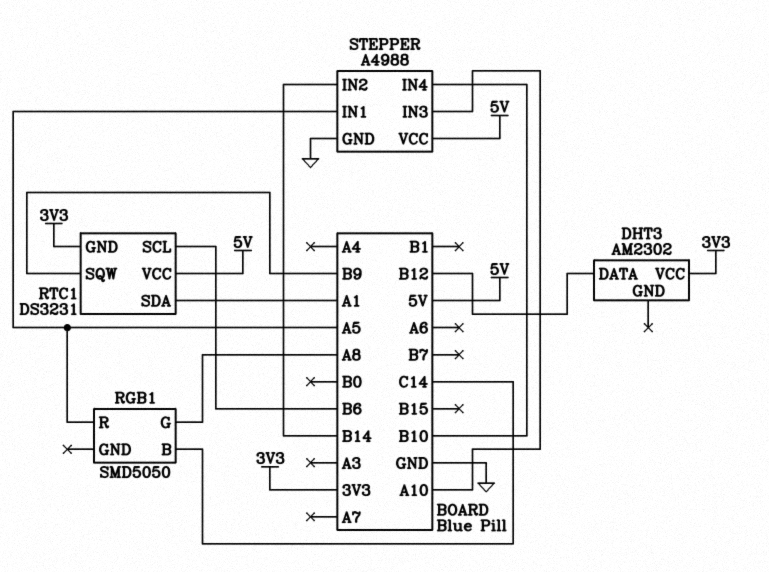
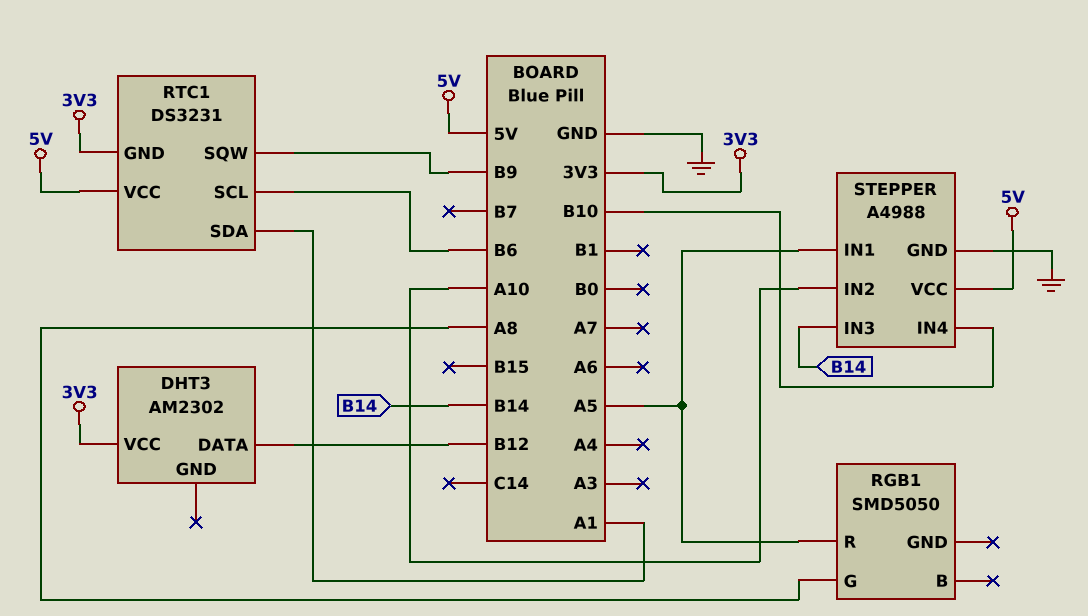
RGB1 pin B: C14 -> none
STEPPER pin IN2: B14 -> A10
STEPPER pin IN3: A10 -> B14

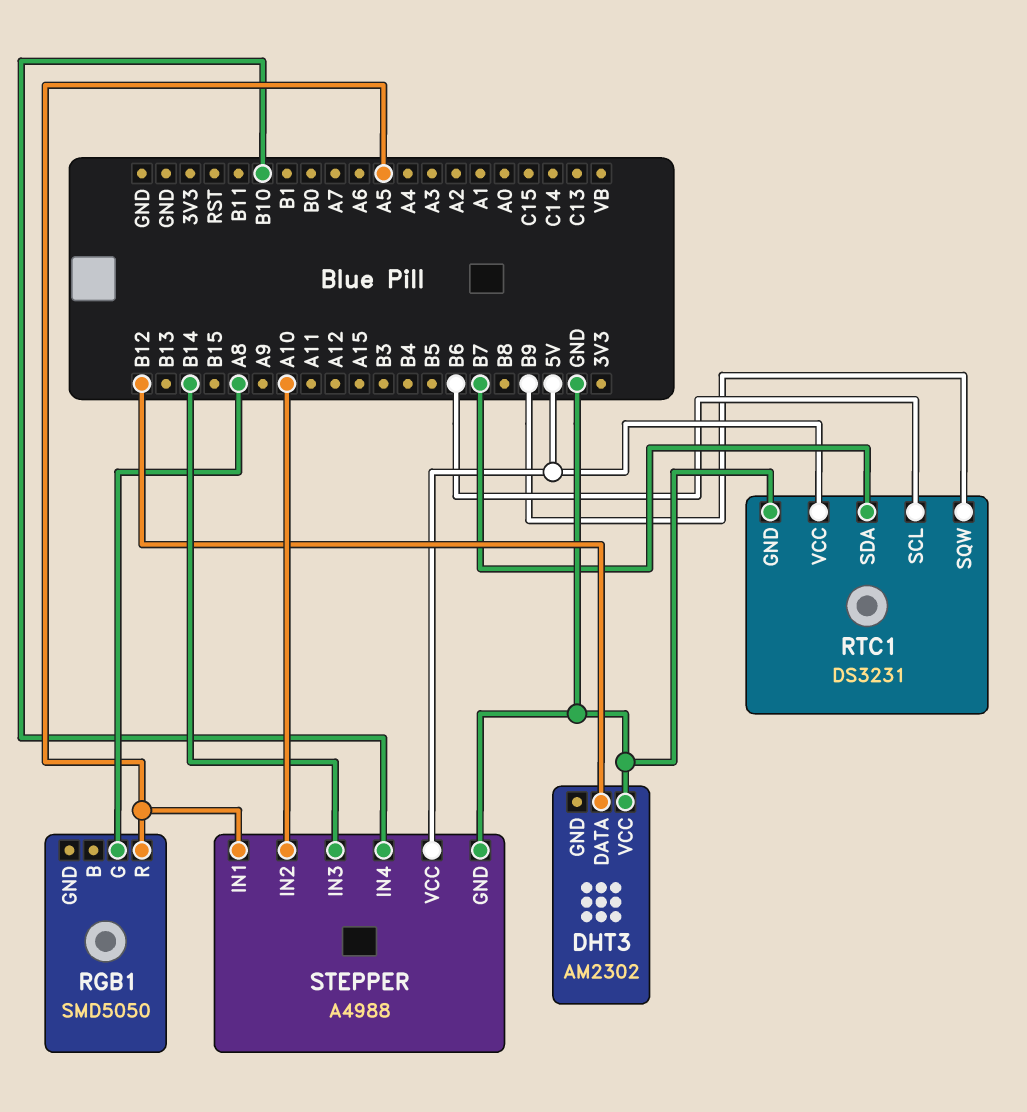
DHT3 pin VCC: 3V3 -> GND
RTC1 pin GND: 3V3 -> GND
RTC1 pin SDA: A1 -> B7

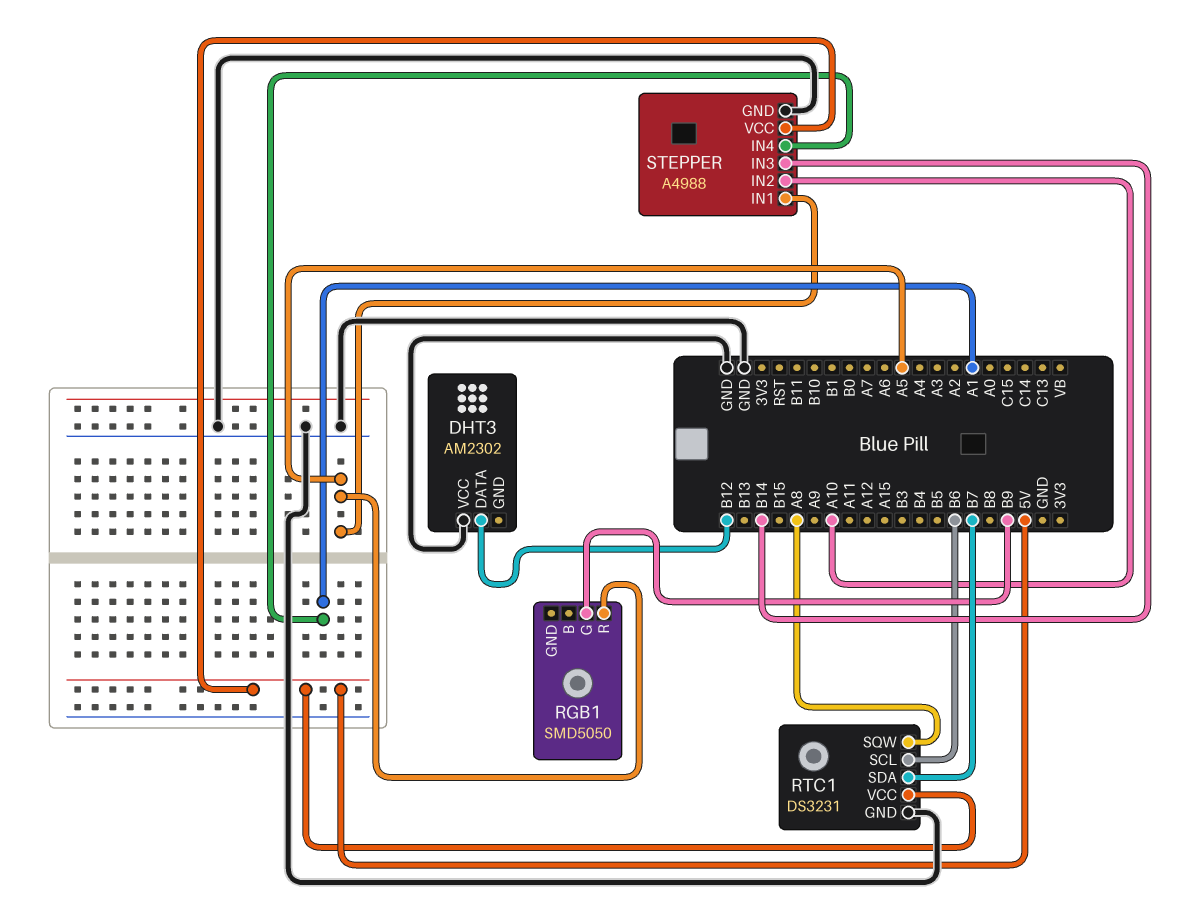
RGB1 pin G: A8 -> B9
RTC1 pin SQW: B9 -> A8
STEPPER pin IN4: B10 -> A1

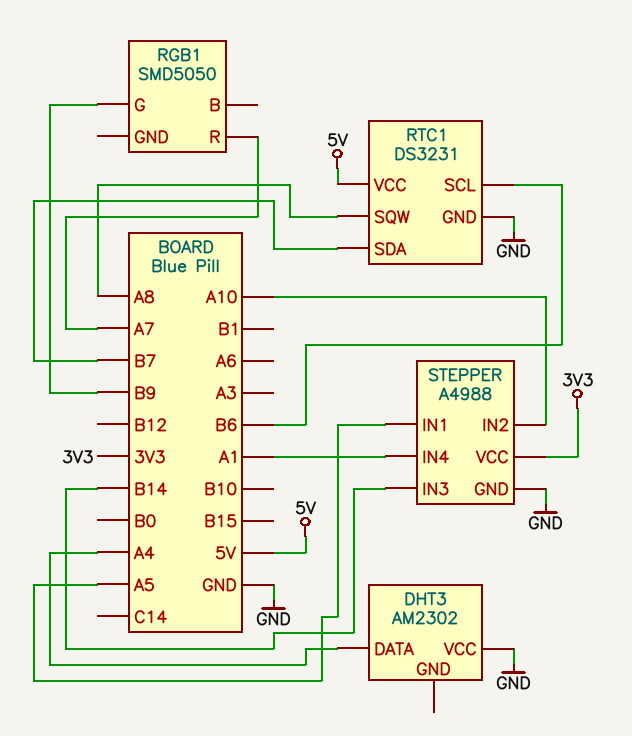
DHT3 pin DATA: B12 -> A4
RGB1 pin R: A5 -> A7
STEPPER pin VCC: 5V -> 3V3

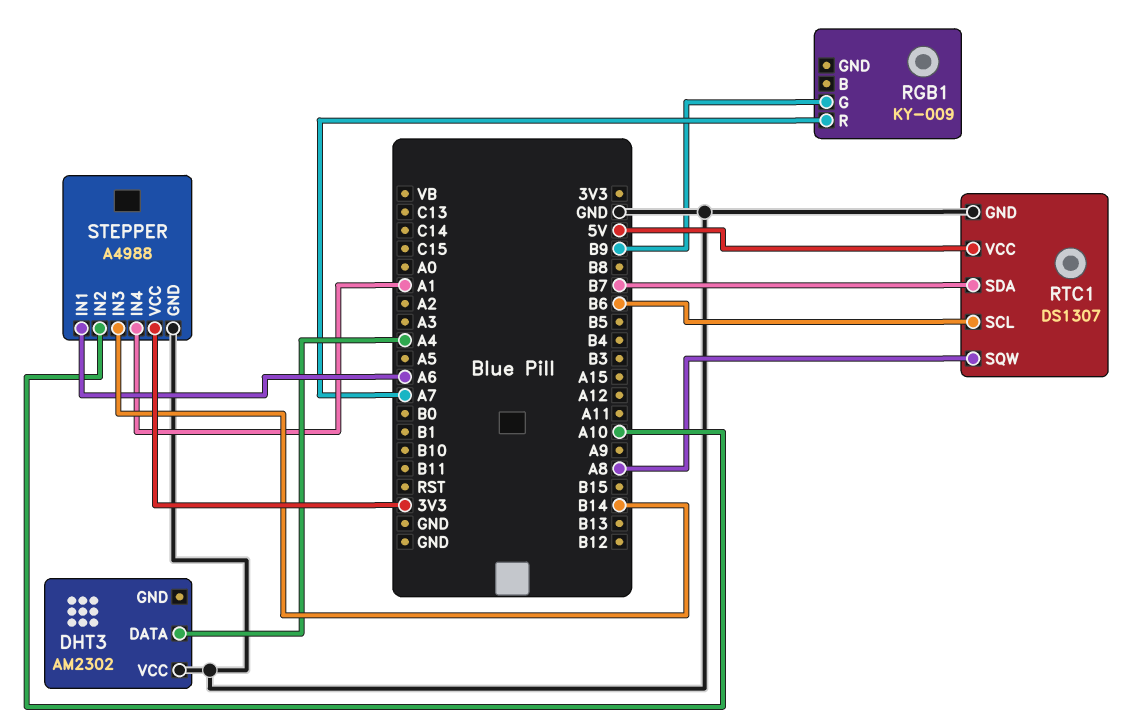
RGB1: SMD5050 -> KY-009
RTC1: DS3231 -> DS1307
STEPPER pin IN1: A5 -> A6

